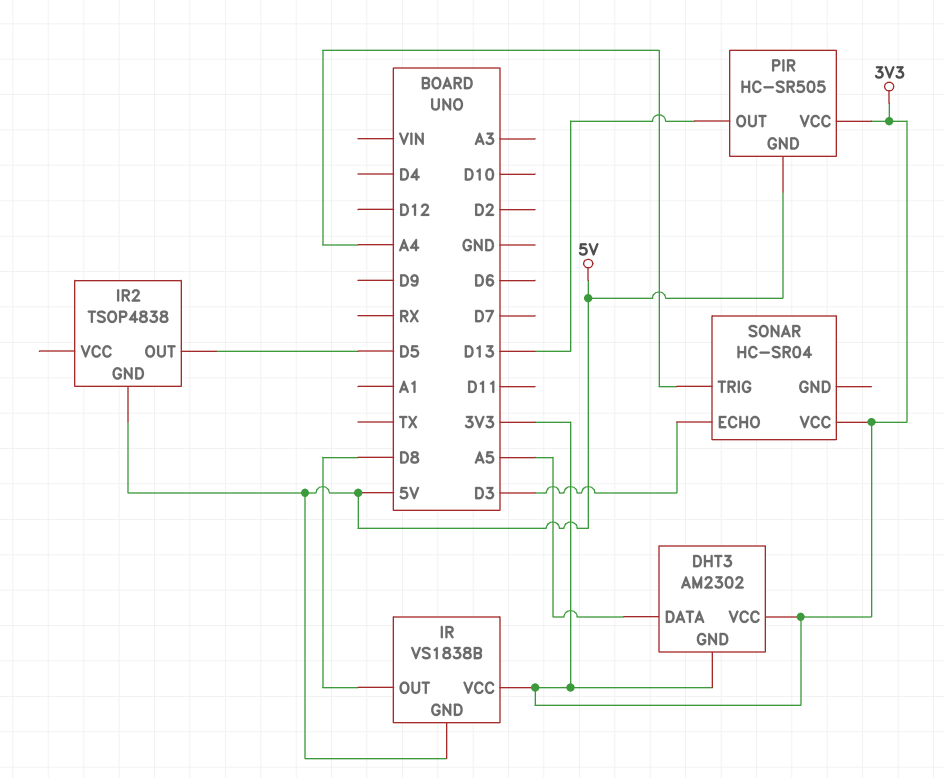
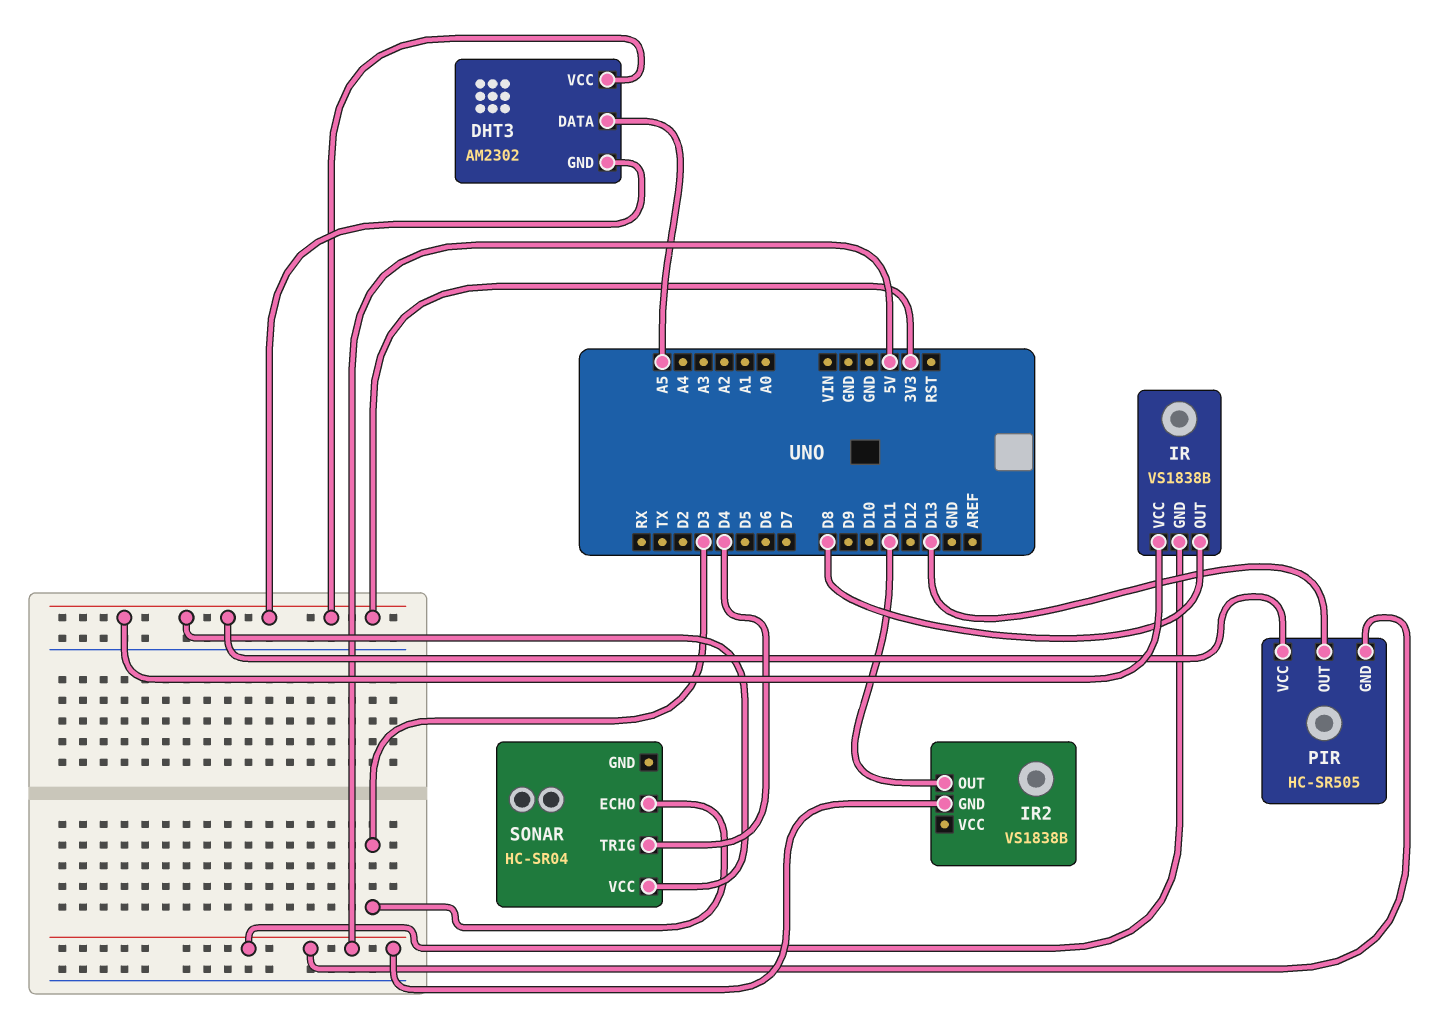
IR2: TSOP4838 -> VS1838B
IR2 pin OUT: D5 -> D11
SONAR pin TRIG: A4 -> D4

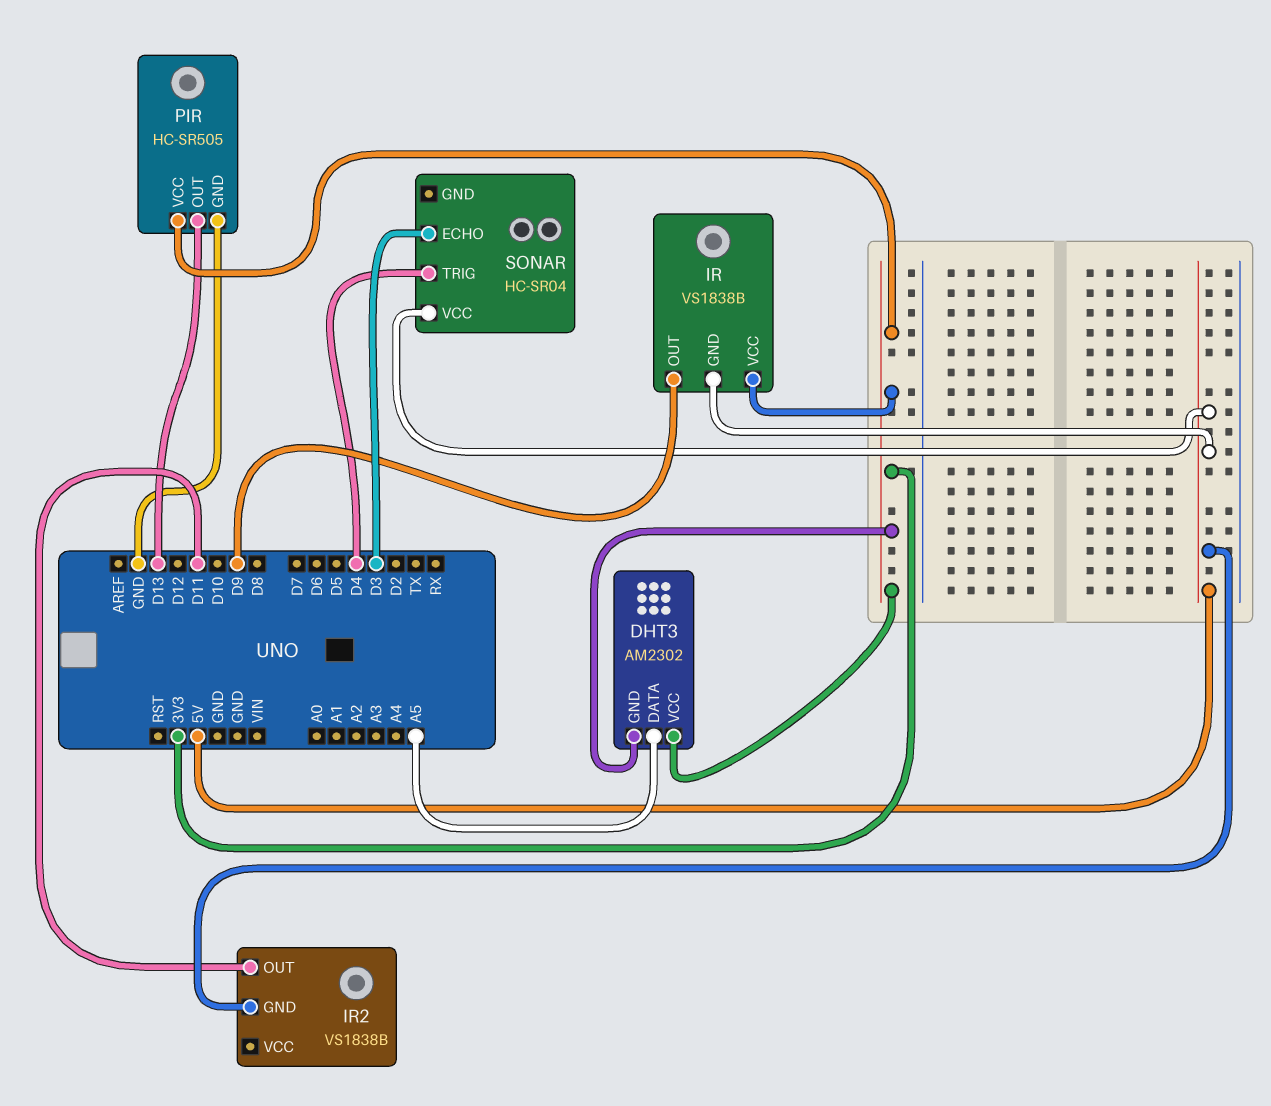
IR pin OUT: D8 -> D9
PIR pin GND: 5V -> GND
SONAR pin VCC: 3V3 -> 5V

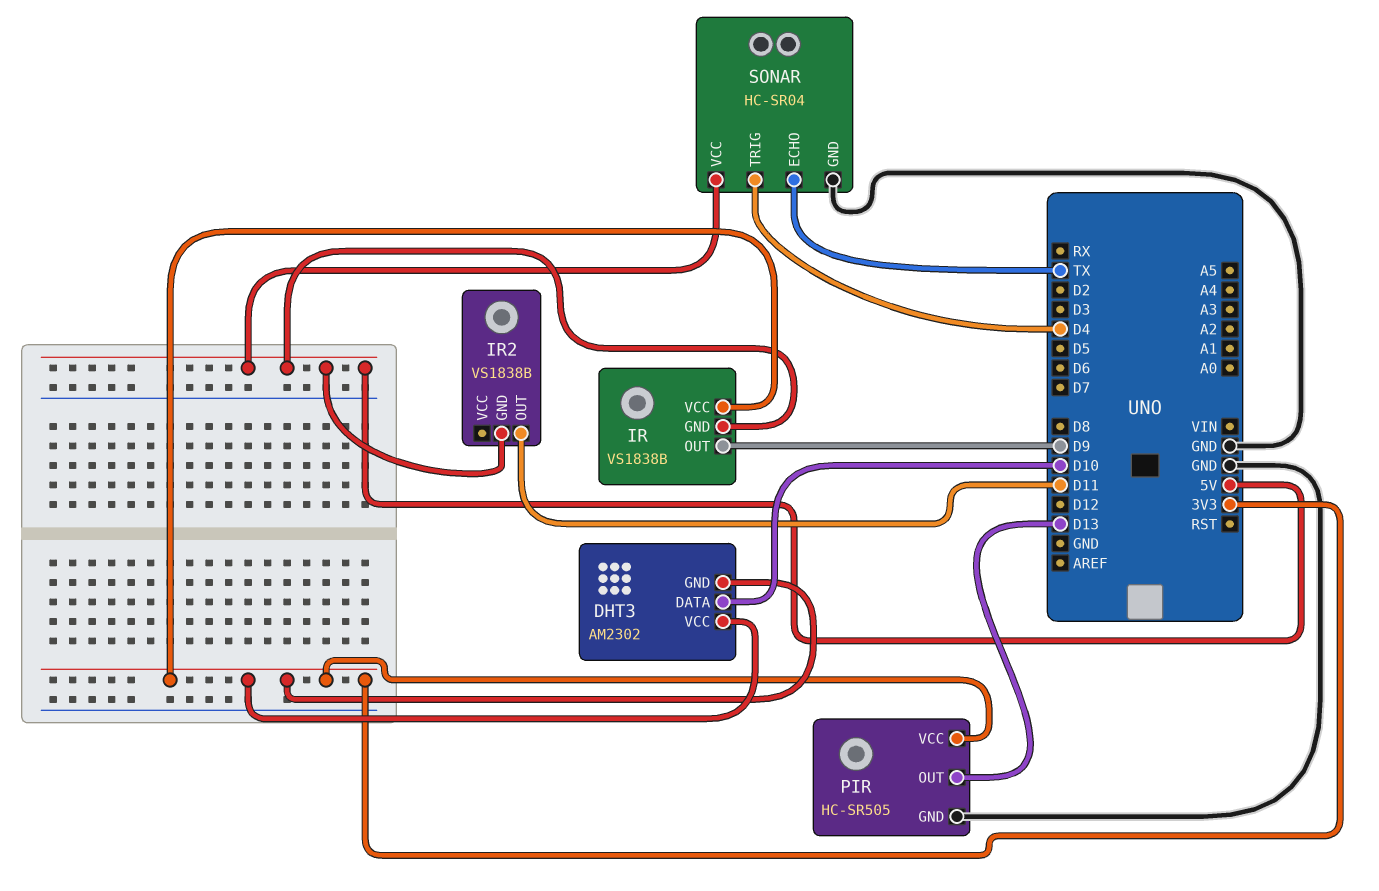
DHT3 pin DATA: A5 -> D10
SONAR pin ECHO: D3 -> TX
SONAR pin GND: none -> GND

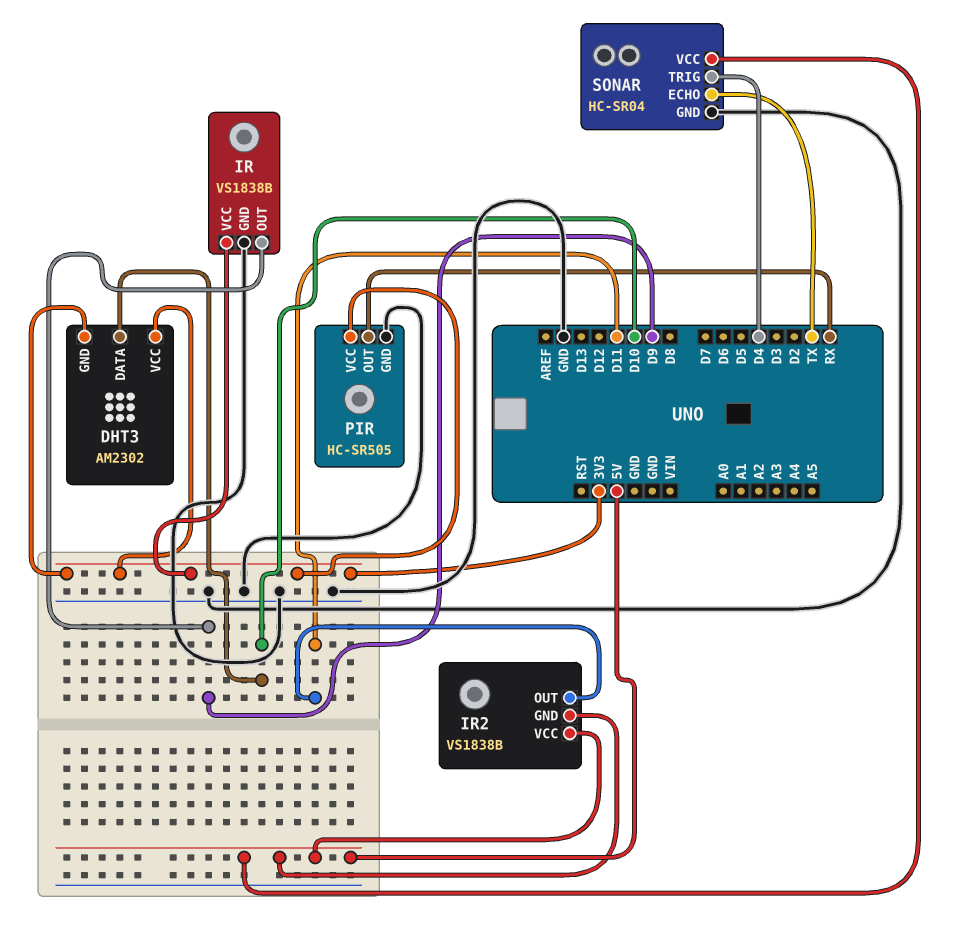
IR pin GND: 5V -> GND
IR2 pin VCC: none -> 5V
PIR pin OUT: D13 -> RX

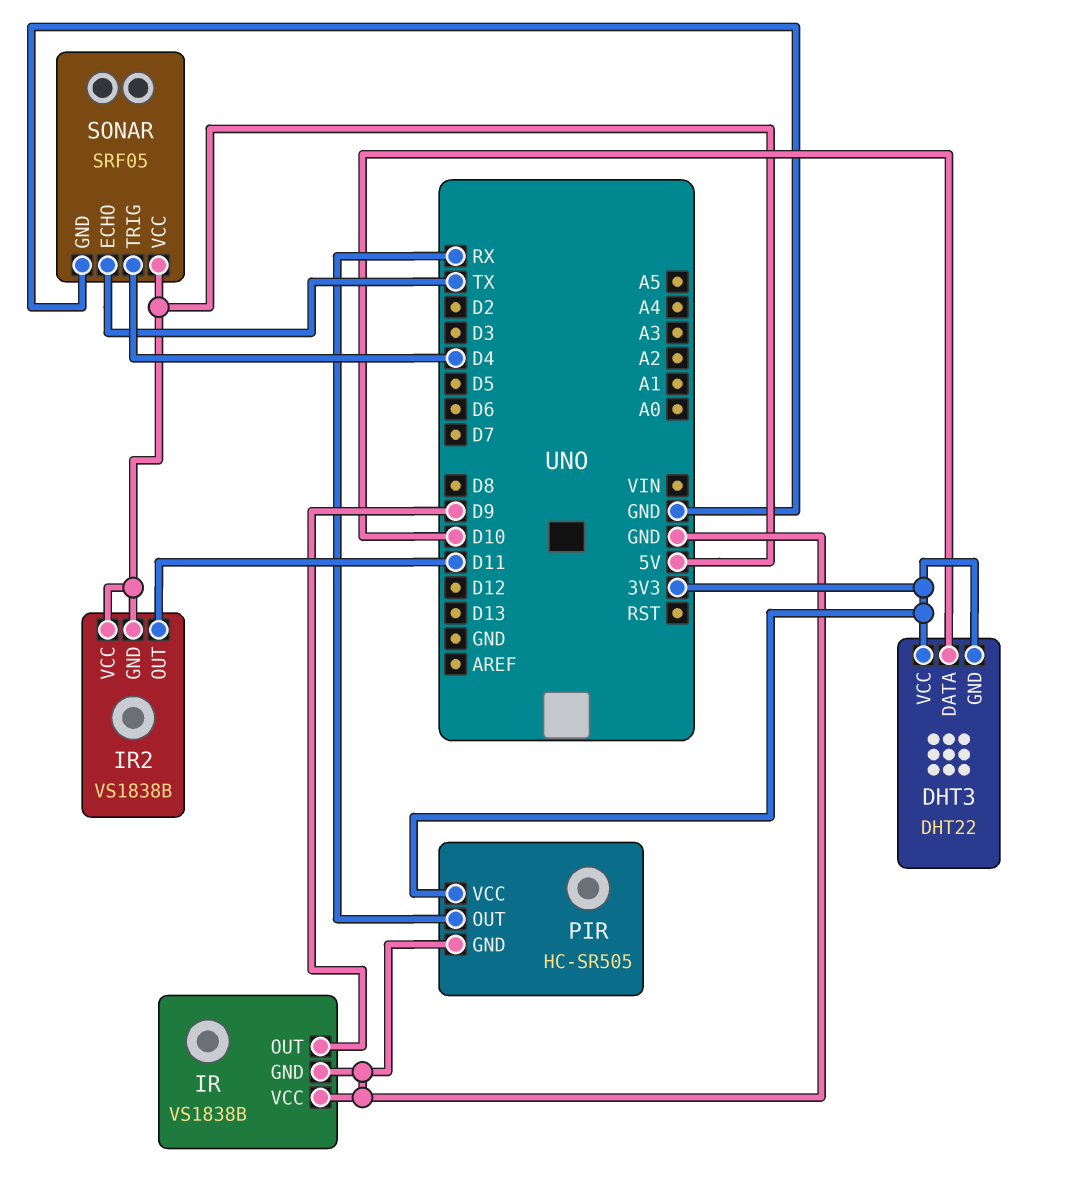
DHT3: AM2302 -> DHT22
IR pin VCC: 3V3 -> GND
SONAR: HC-SR04 -> SRF05

